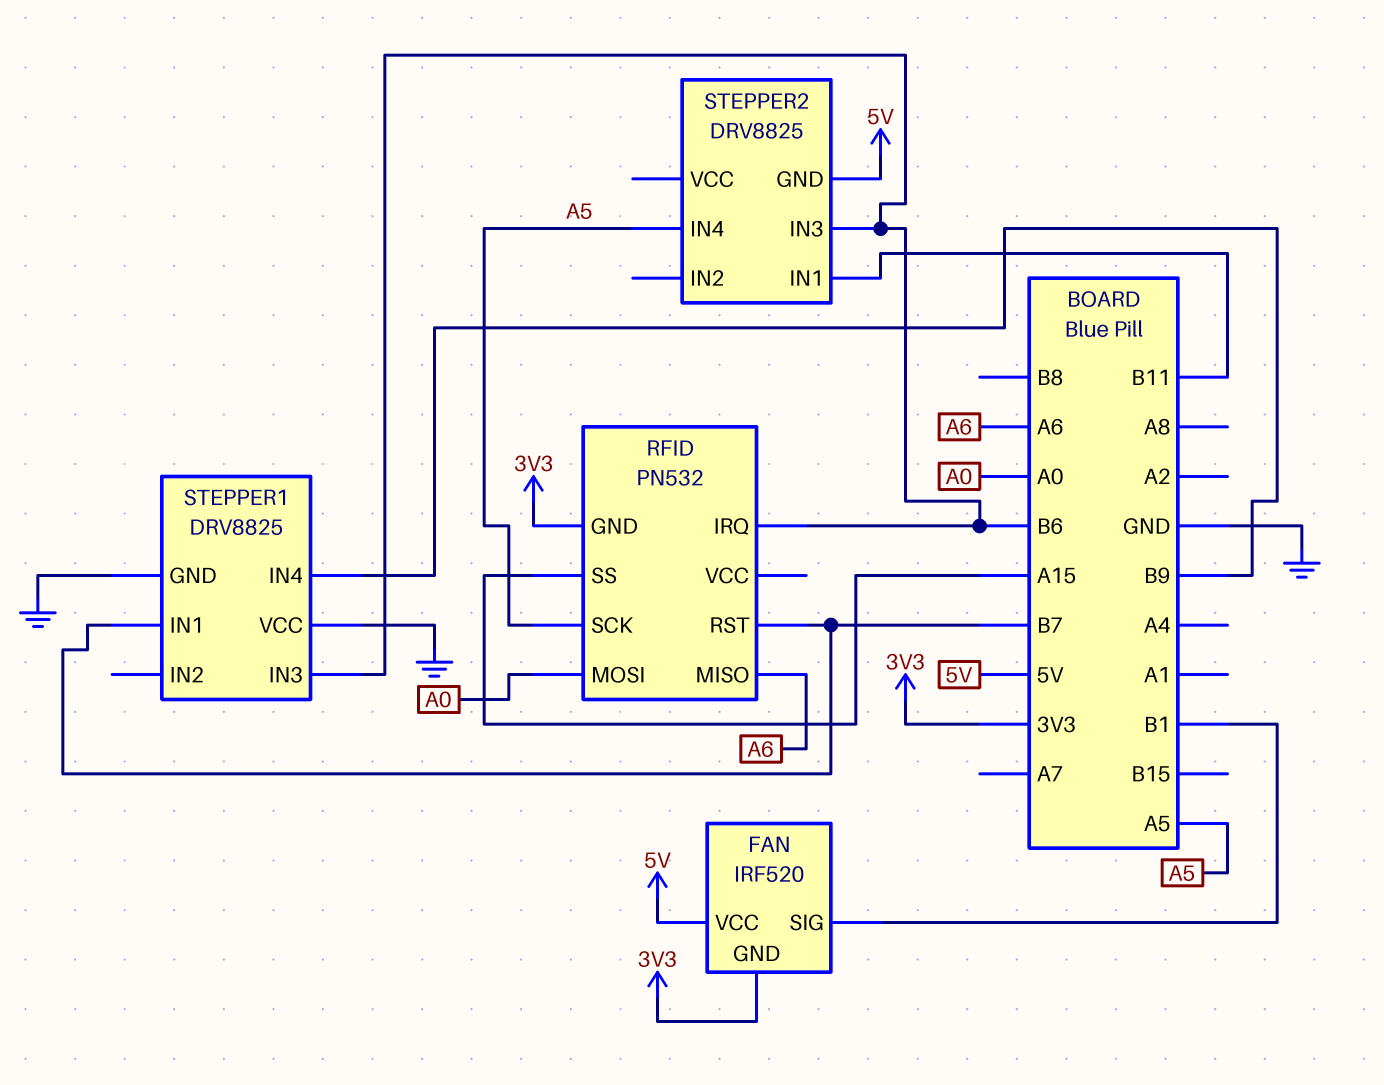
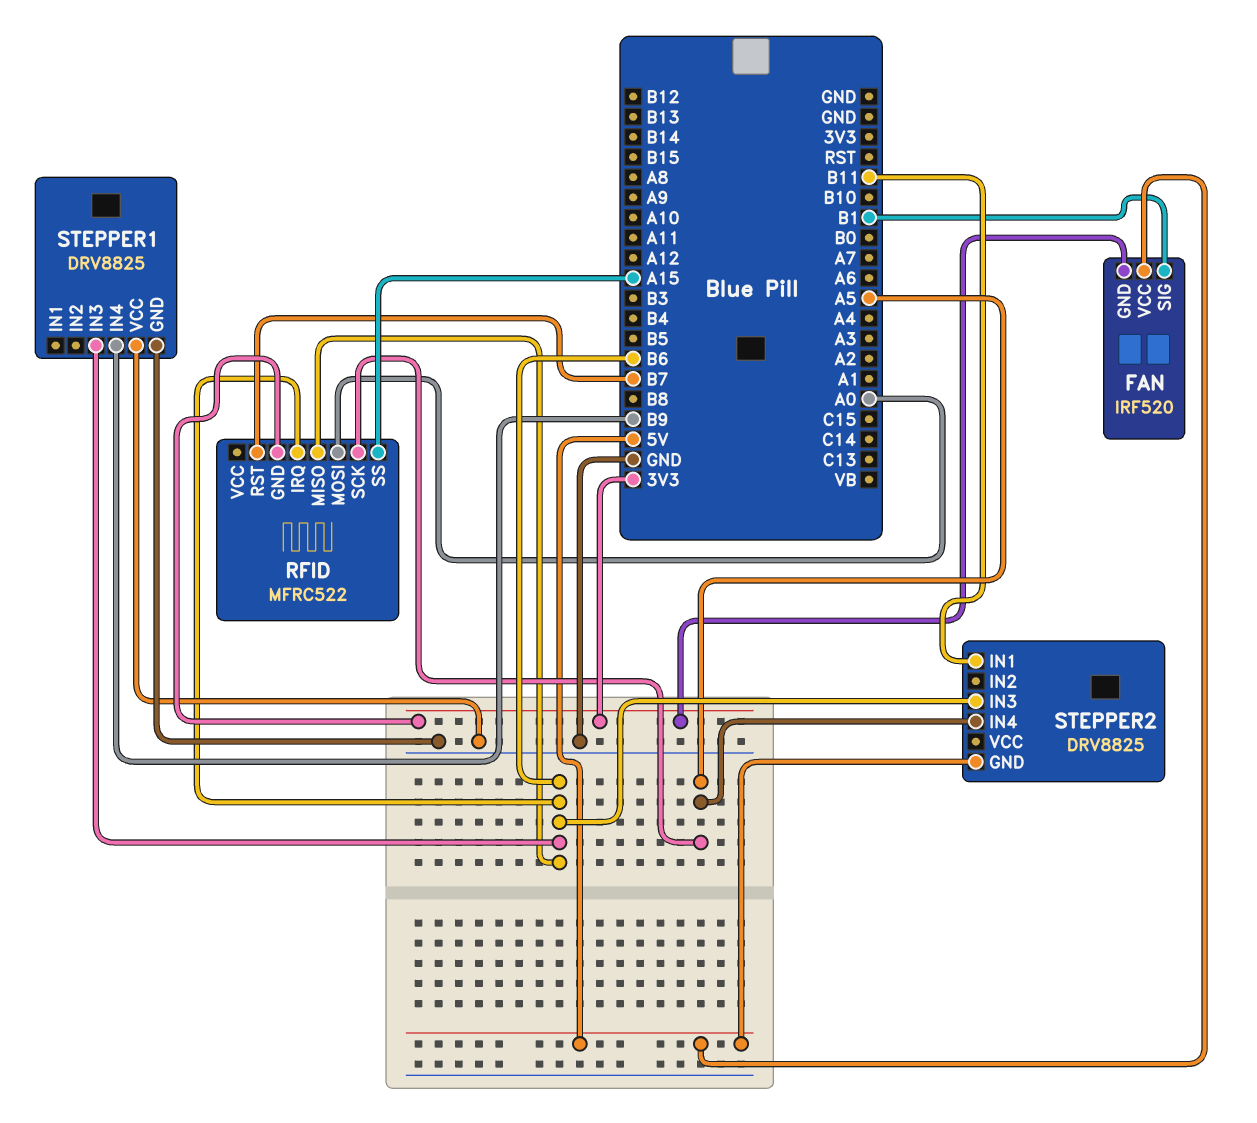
RFID: PN532 -> MFRC522
RFID pin MISO: A6 -> B6
STEPPER1 pin IN1: B7 -> none

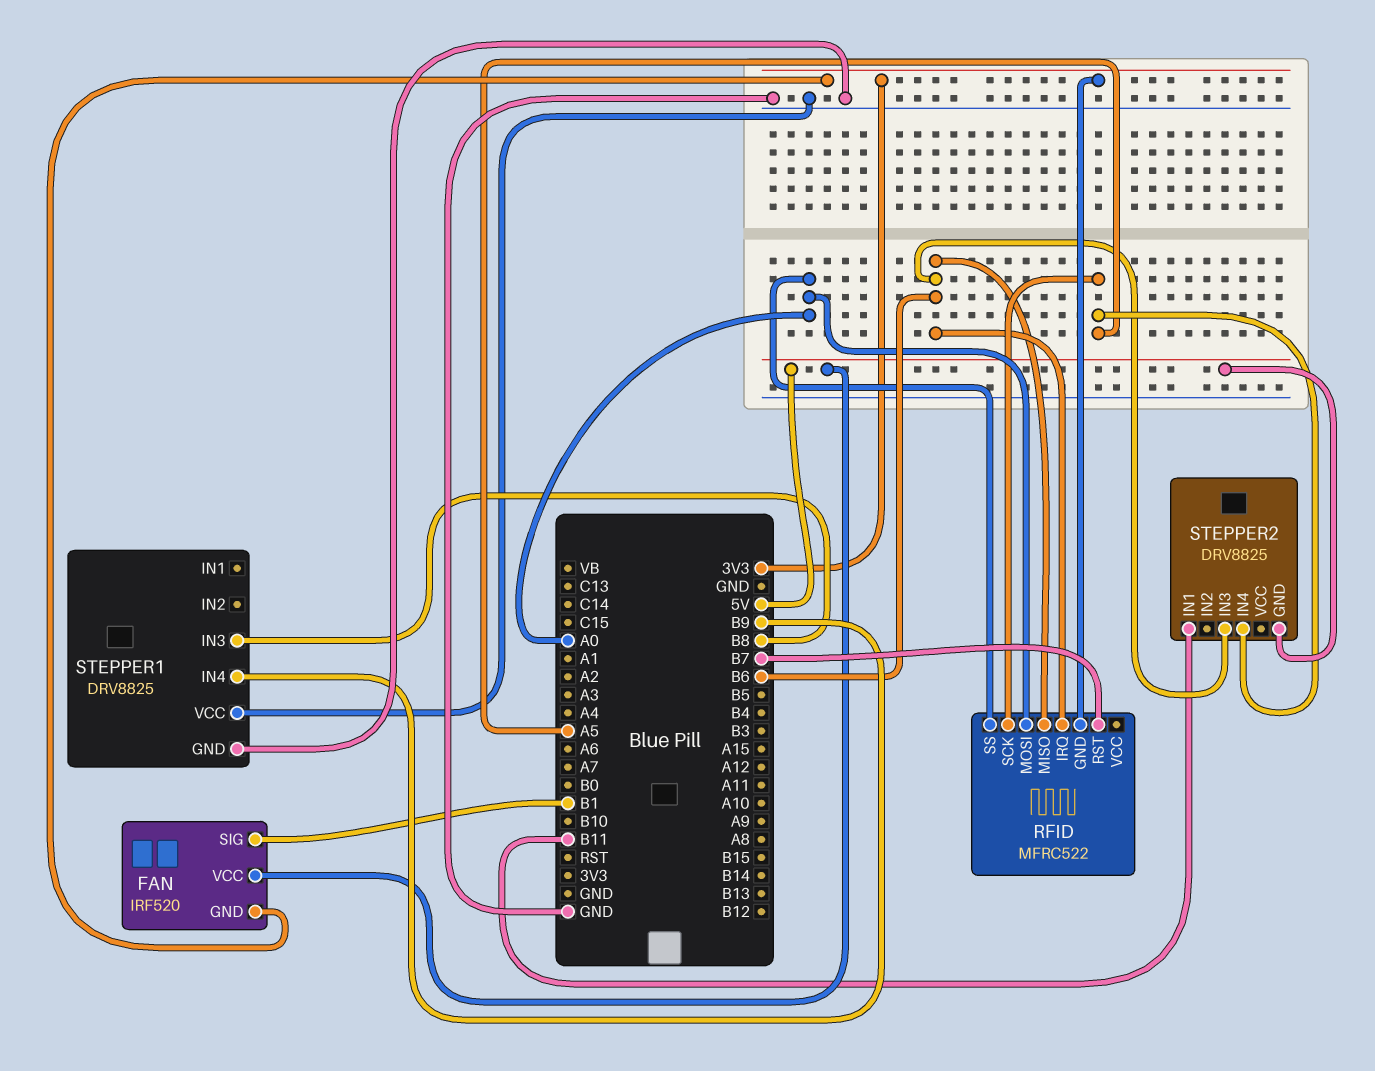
RFID pin SS: A15 -> A0
STEPPER1 pin IN3: B6 -> B8

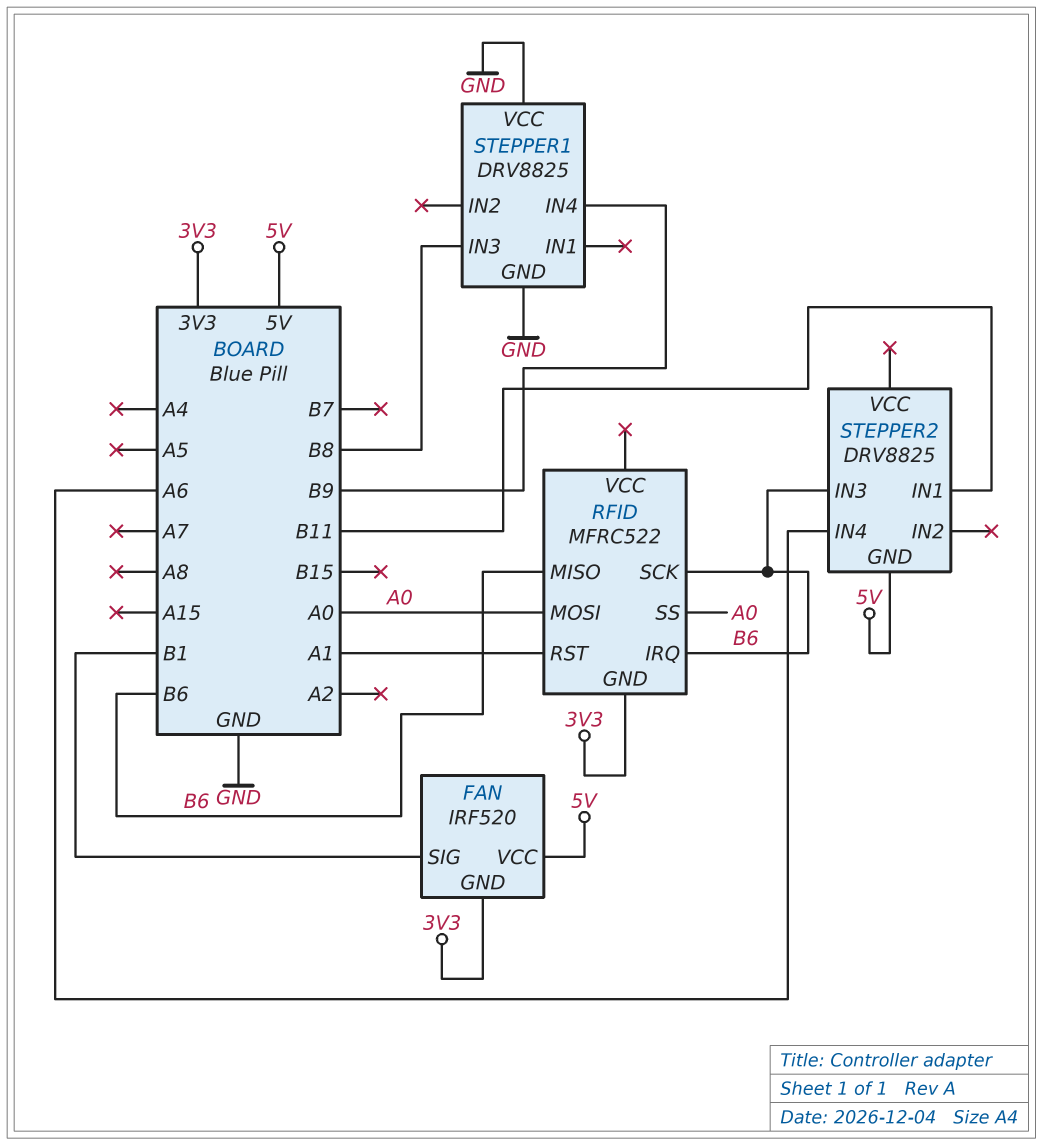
RFID pin RST: B7 -> A1
RFID pin SCK: A5 -> B6
STEPPER2 pin IN4: A5 -> A6

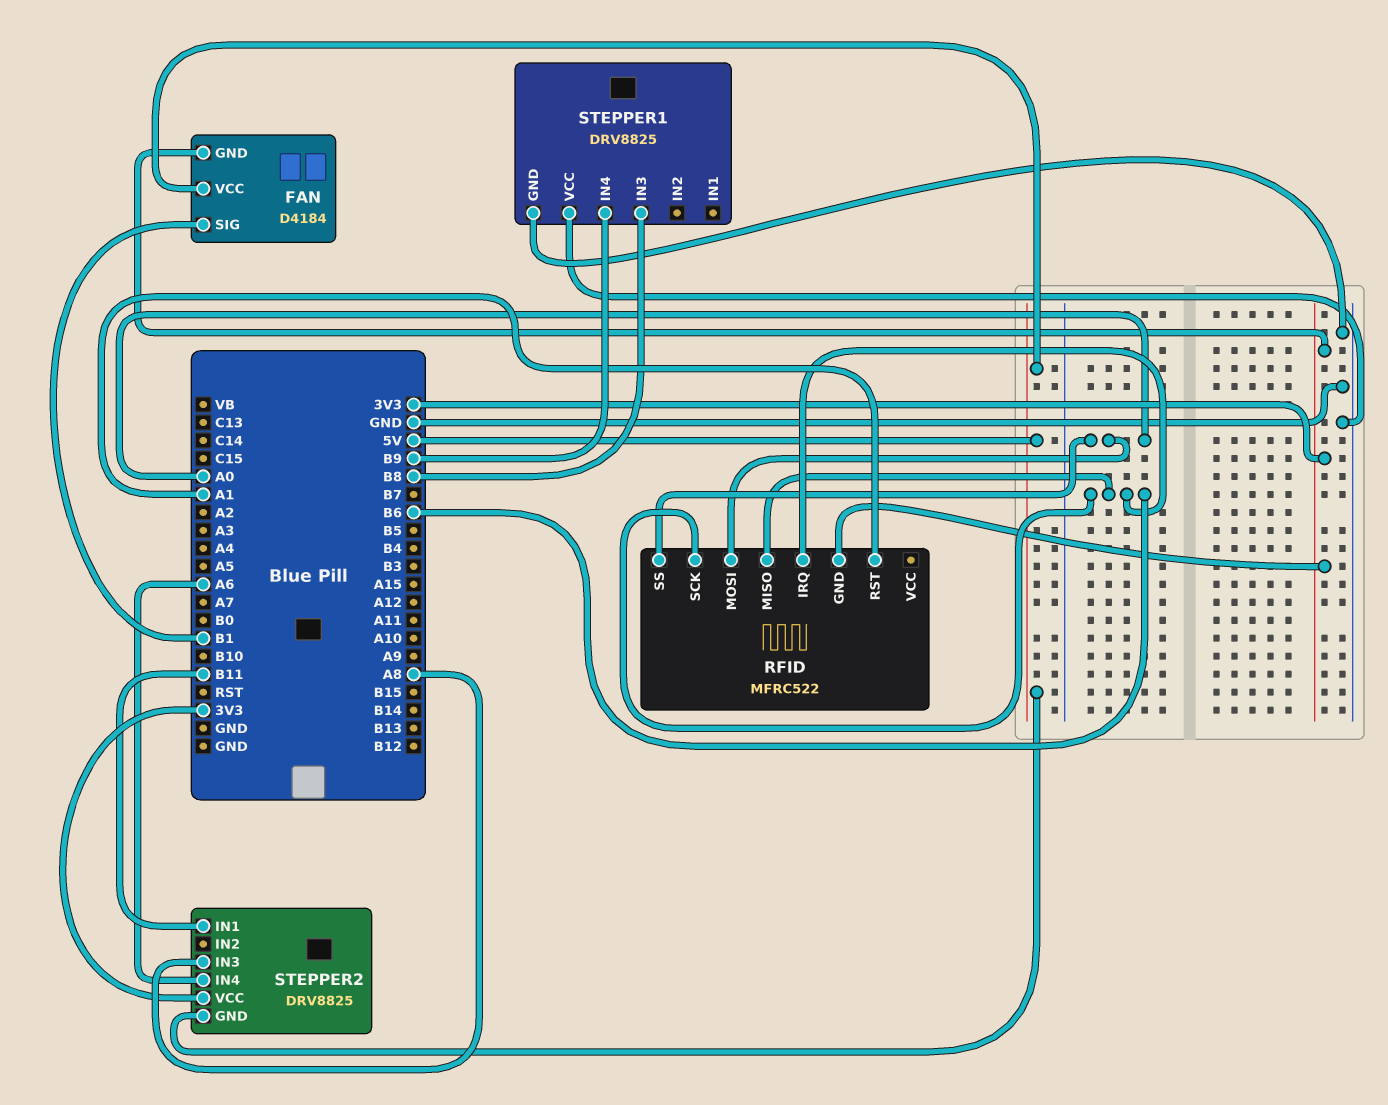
FAN: IRF520 -> D4184
STEPPER2 pin IN3: B6 -> A8
STEPPER2 pin VCC: none -> 3V3

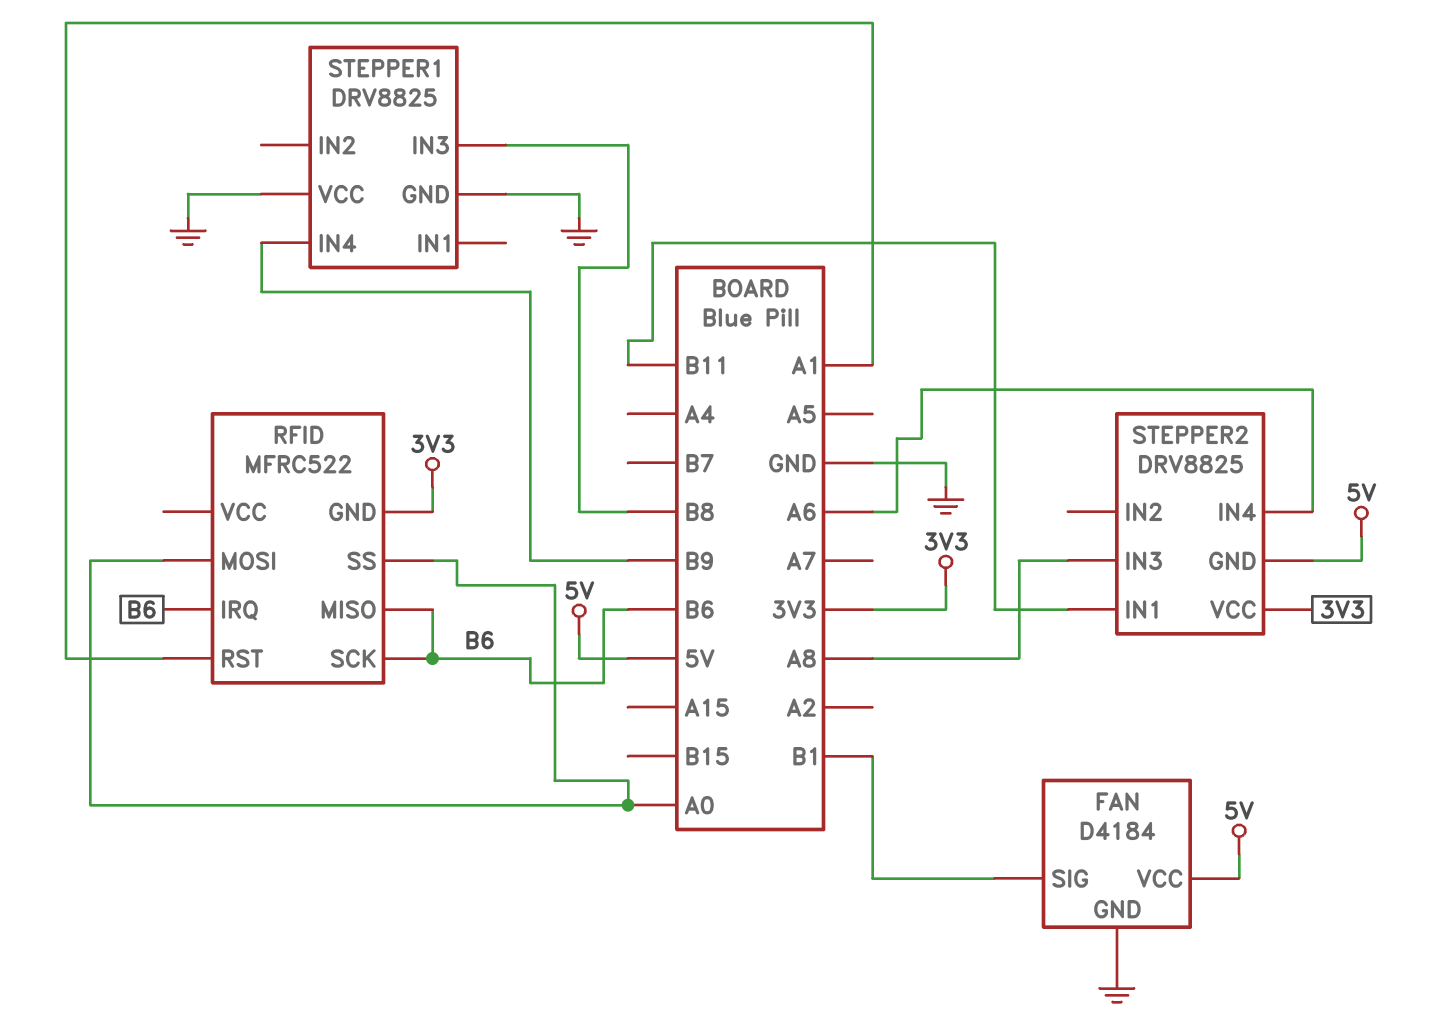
FAN pin GND: 3V3 -> GND

